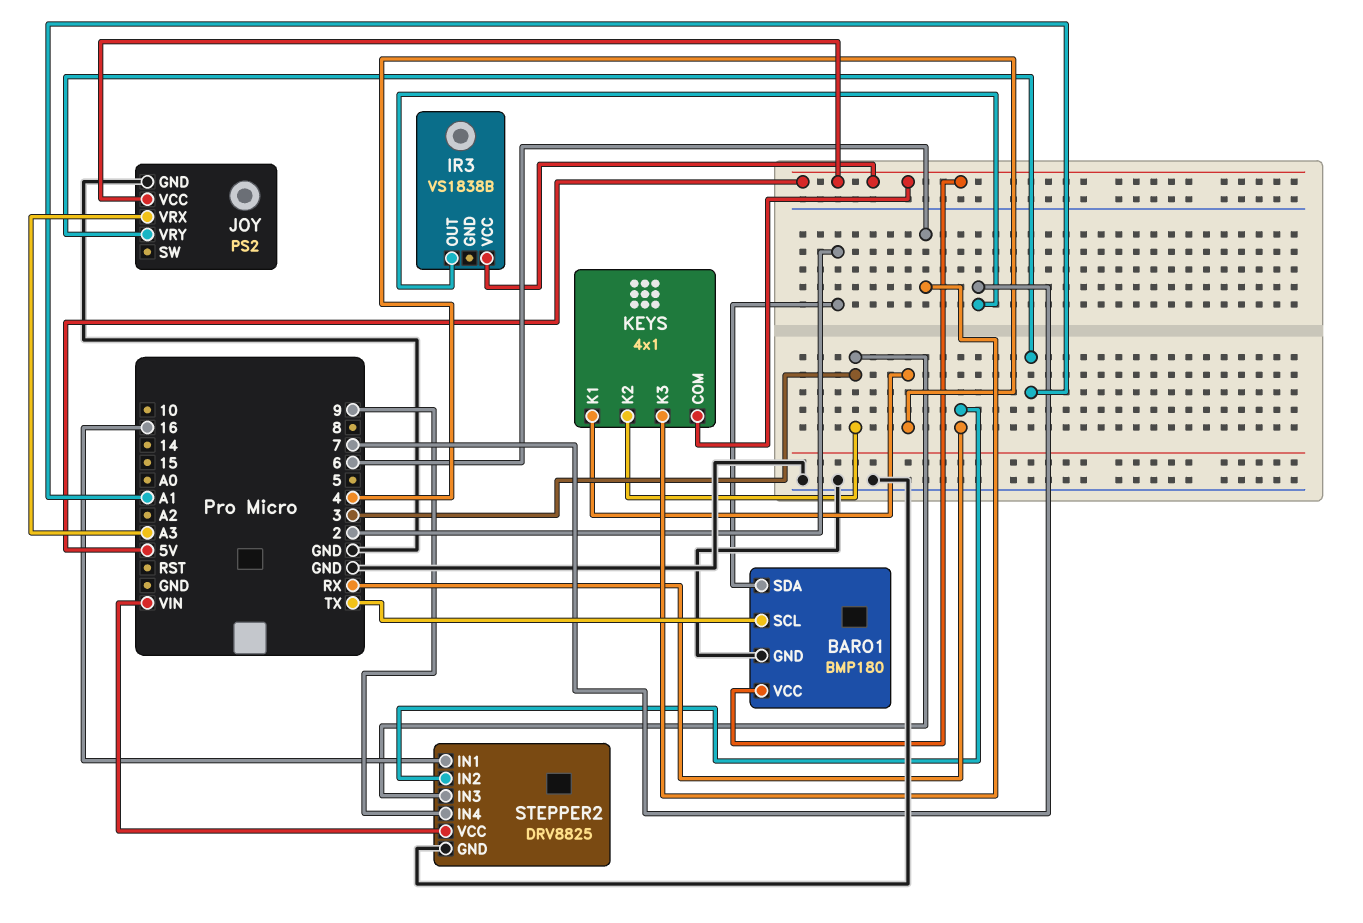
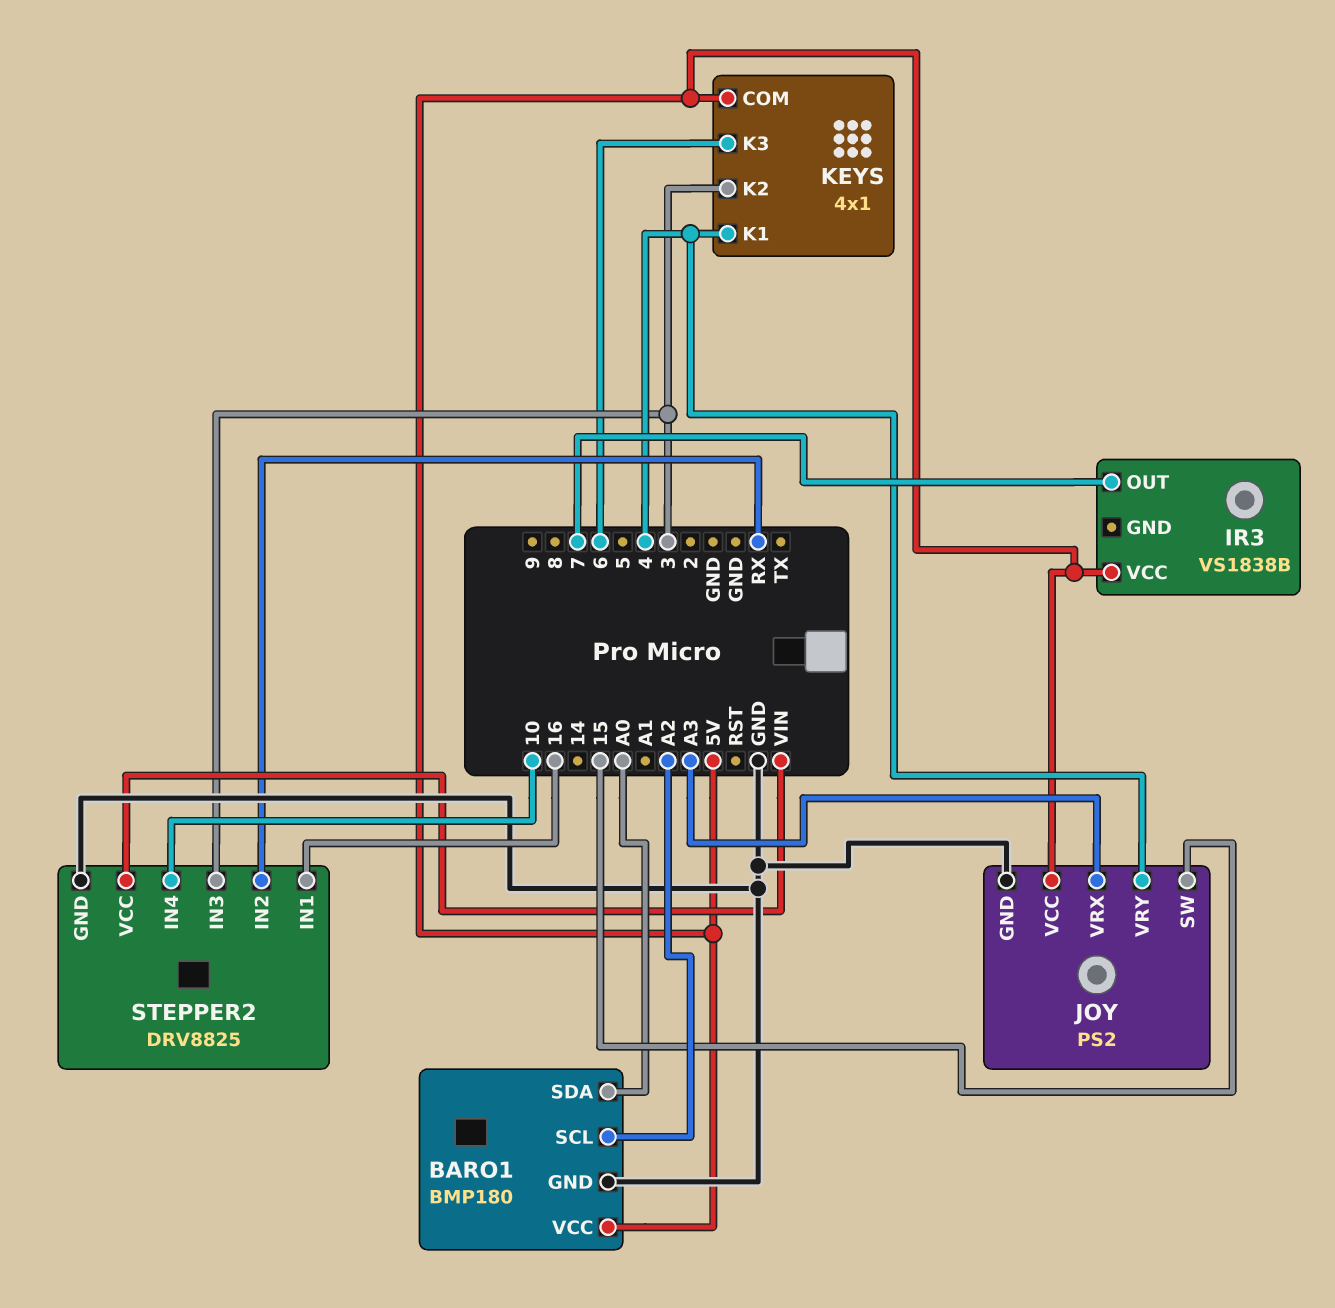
BARO1 pin SCL: TX -> A2
BARO1 pin SDA: 2 -> A0
JOY pin SW: none -> 15
JOY pin VRY: A1 -> 4
STEPPER2 pin IN4: 9 -> 10

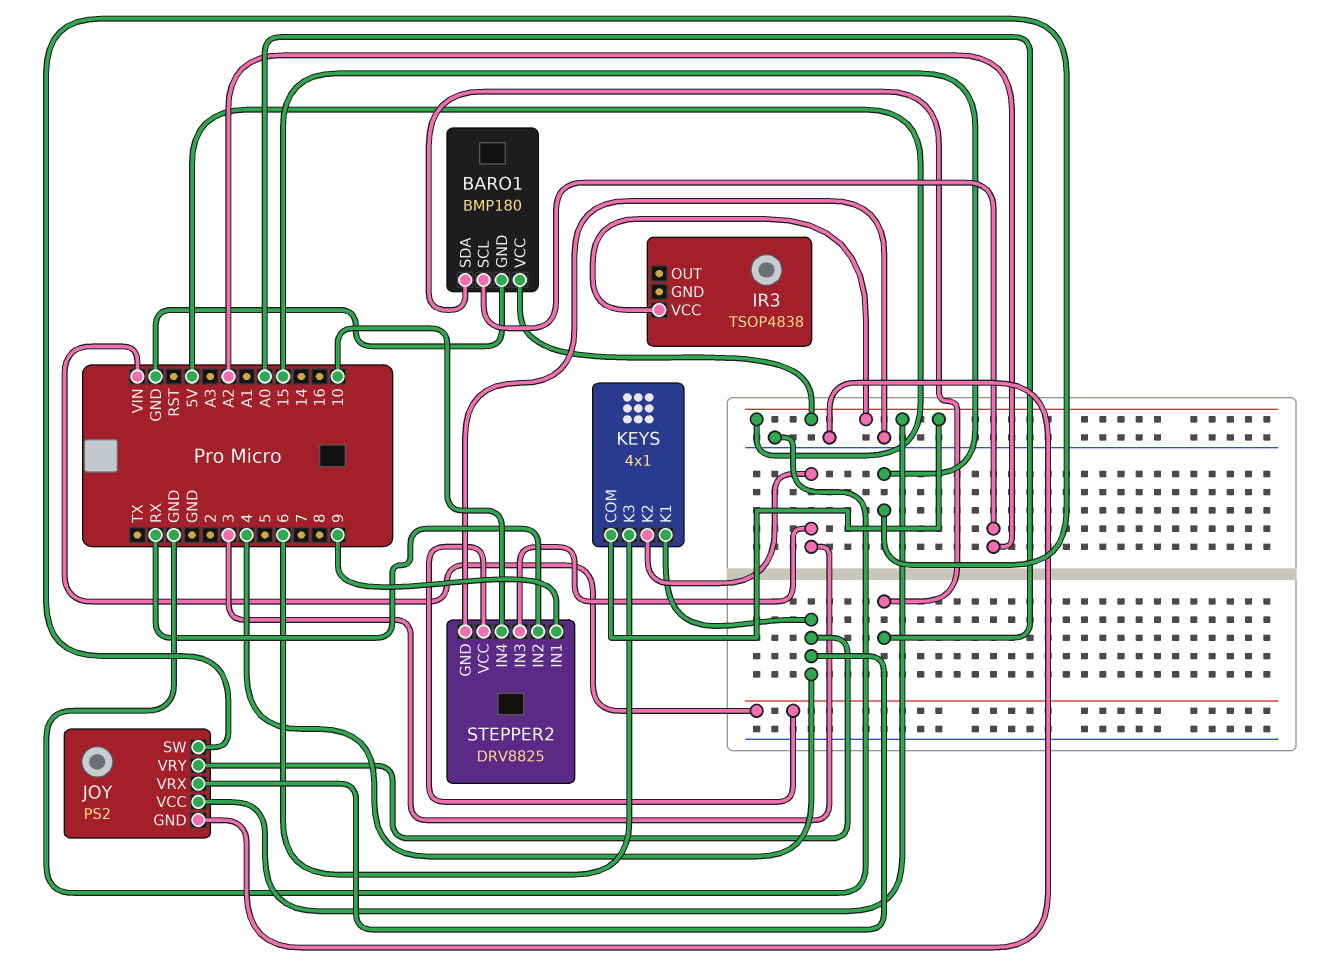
IR3: VS1838B -> TSOP4838
IR3 pin OUT: 7 -> none
JOY pin VRX: A3 -> 4
STEPPER2 pin IN1: 16 -> 9

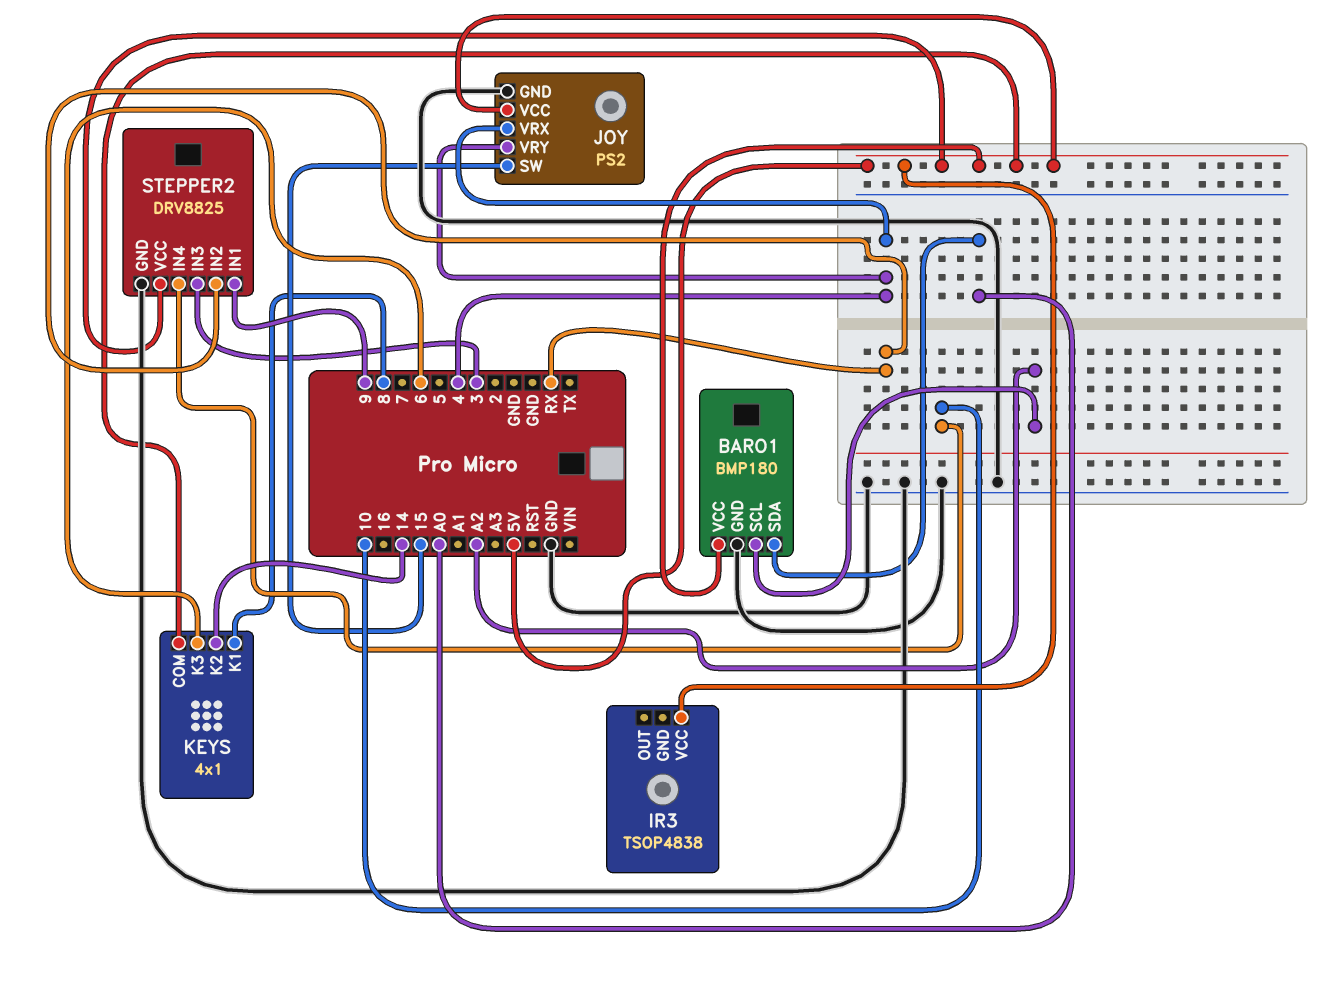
KEYS pin K1: 4 -> 8
KEYS pin K2: 3 -> 14
STEPPER2 pin VCC: VIN -> 5V

